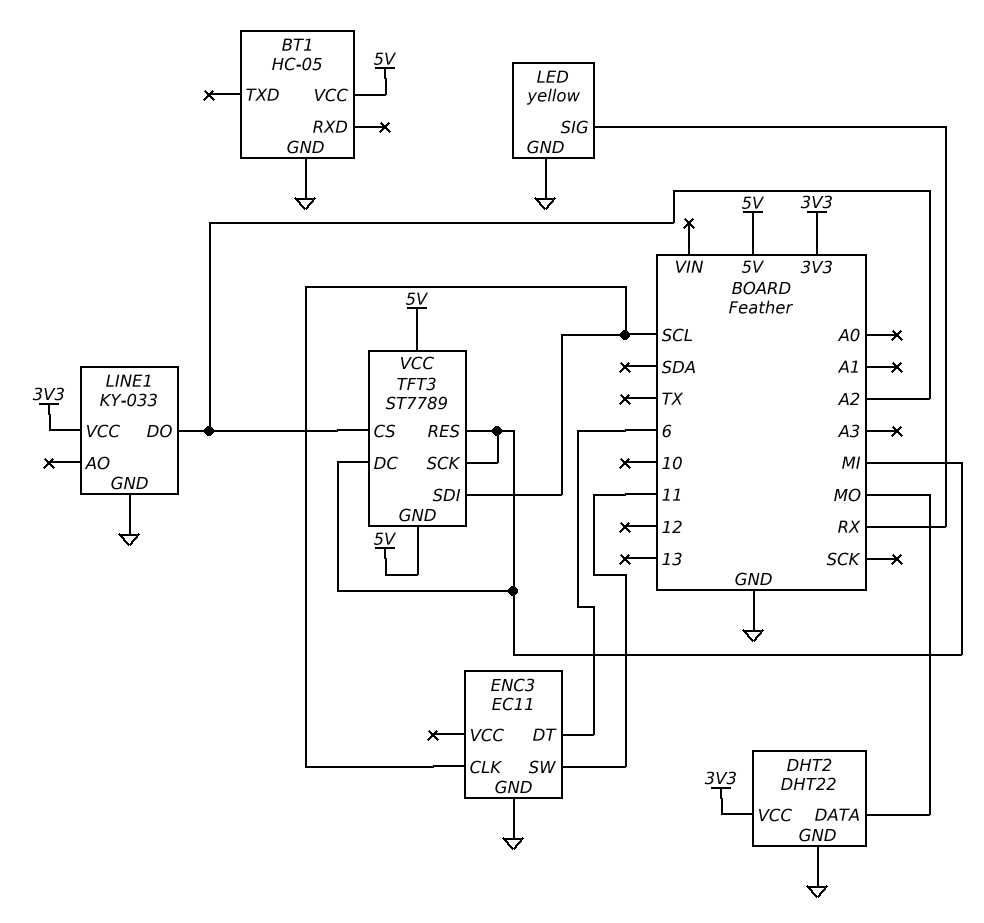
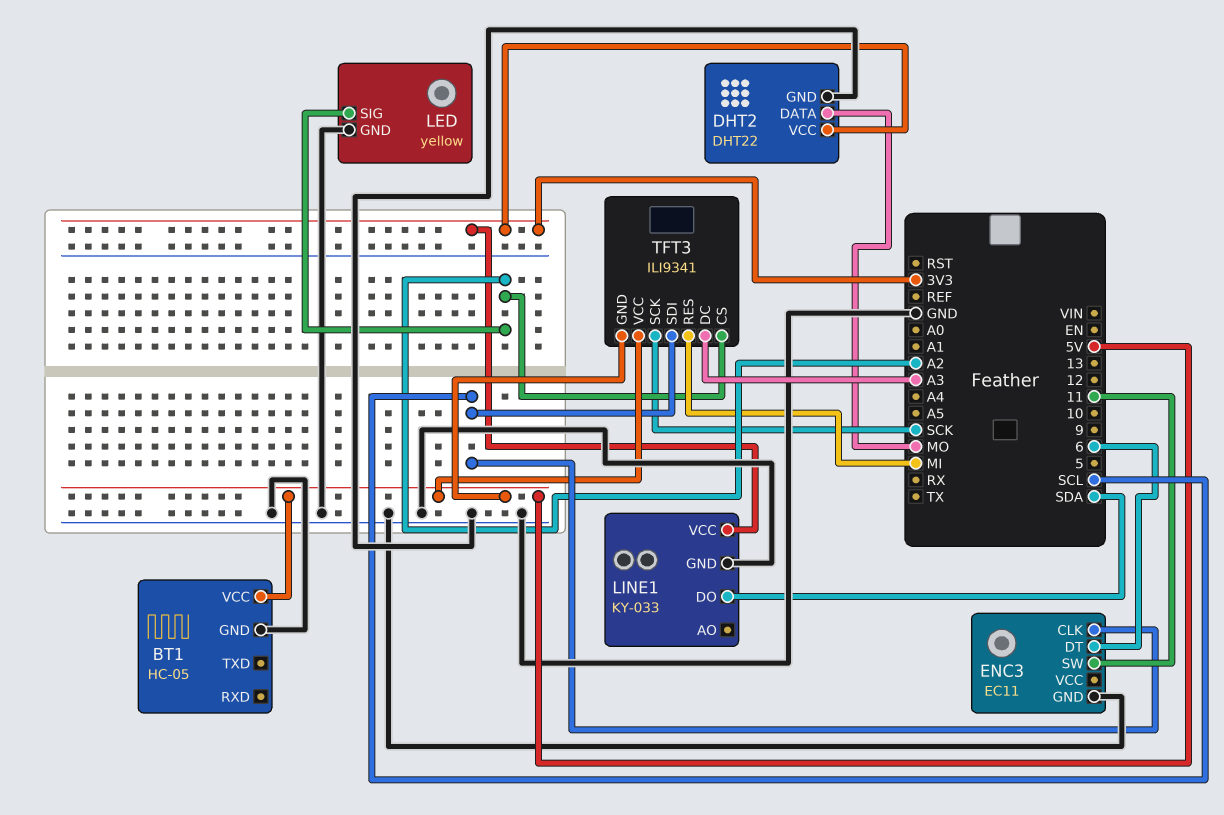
LED pin SIG: RX -> A2
LINE1 pin DO: A2 -> SDA
TFT3: ST7789 -> ILI9341
TFT3 pin DC: MI -> A3
TFT3 pin SCK: MI -> SCK

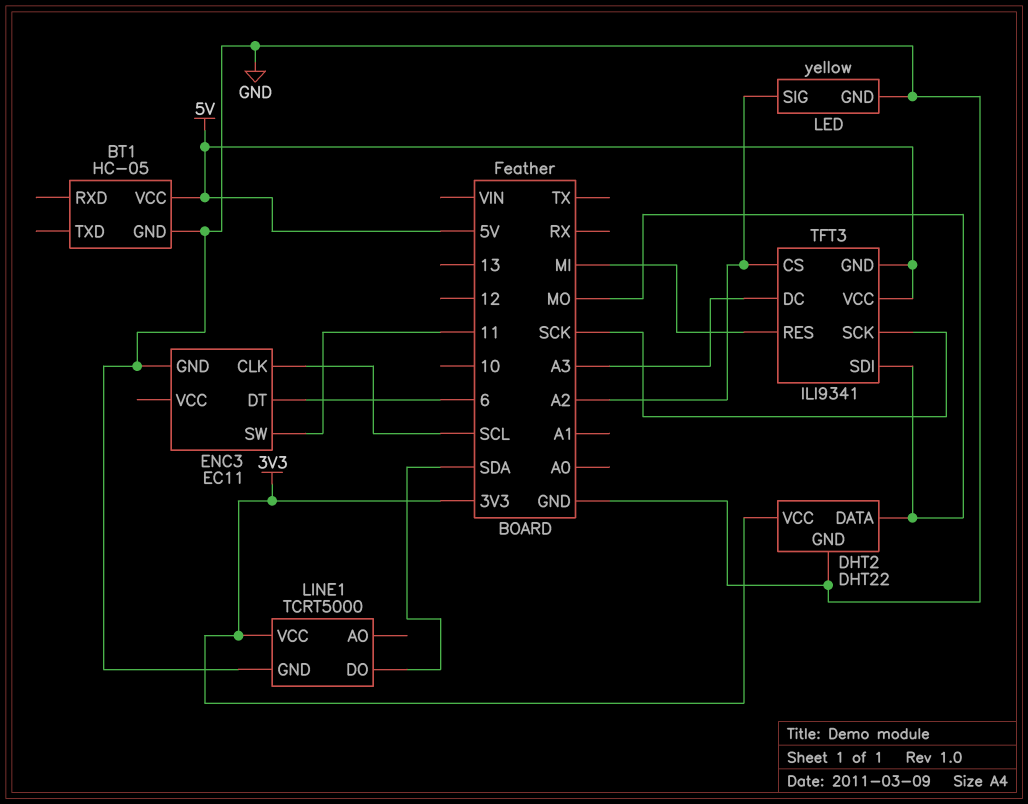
LINE1: KY-033 -> TCRT5000
TFT3 pin SDI: SCL -> MO

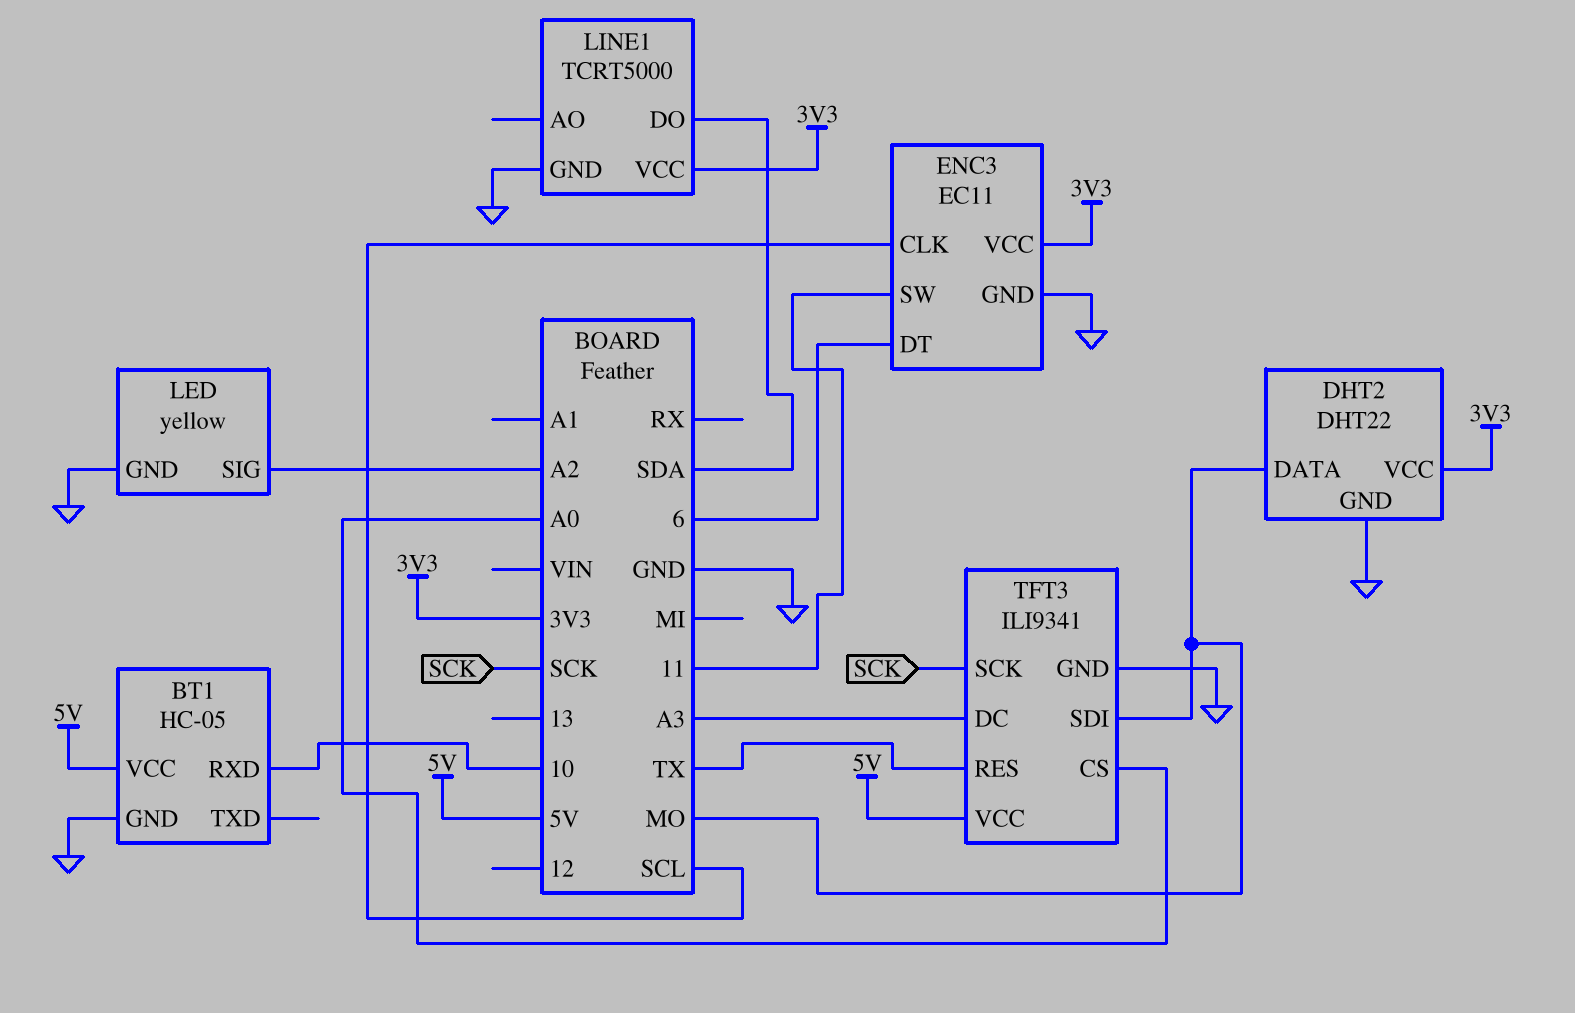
BT1 pin RXD: none -> 10
ENC3 pin VCC: none -> 3V3
TFT3 pin CS: A2 -> A0
TFT3 pin GND: 5V -> GND
TFT3 pin RES: MI -> TX

